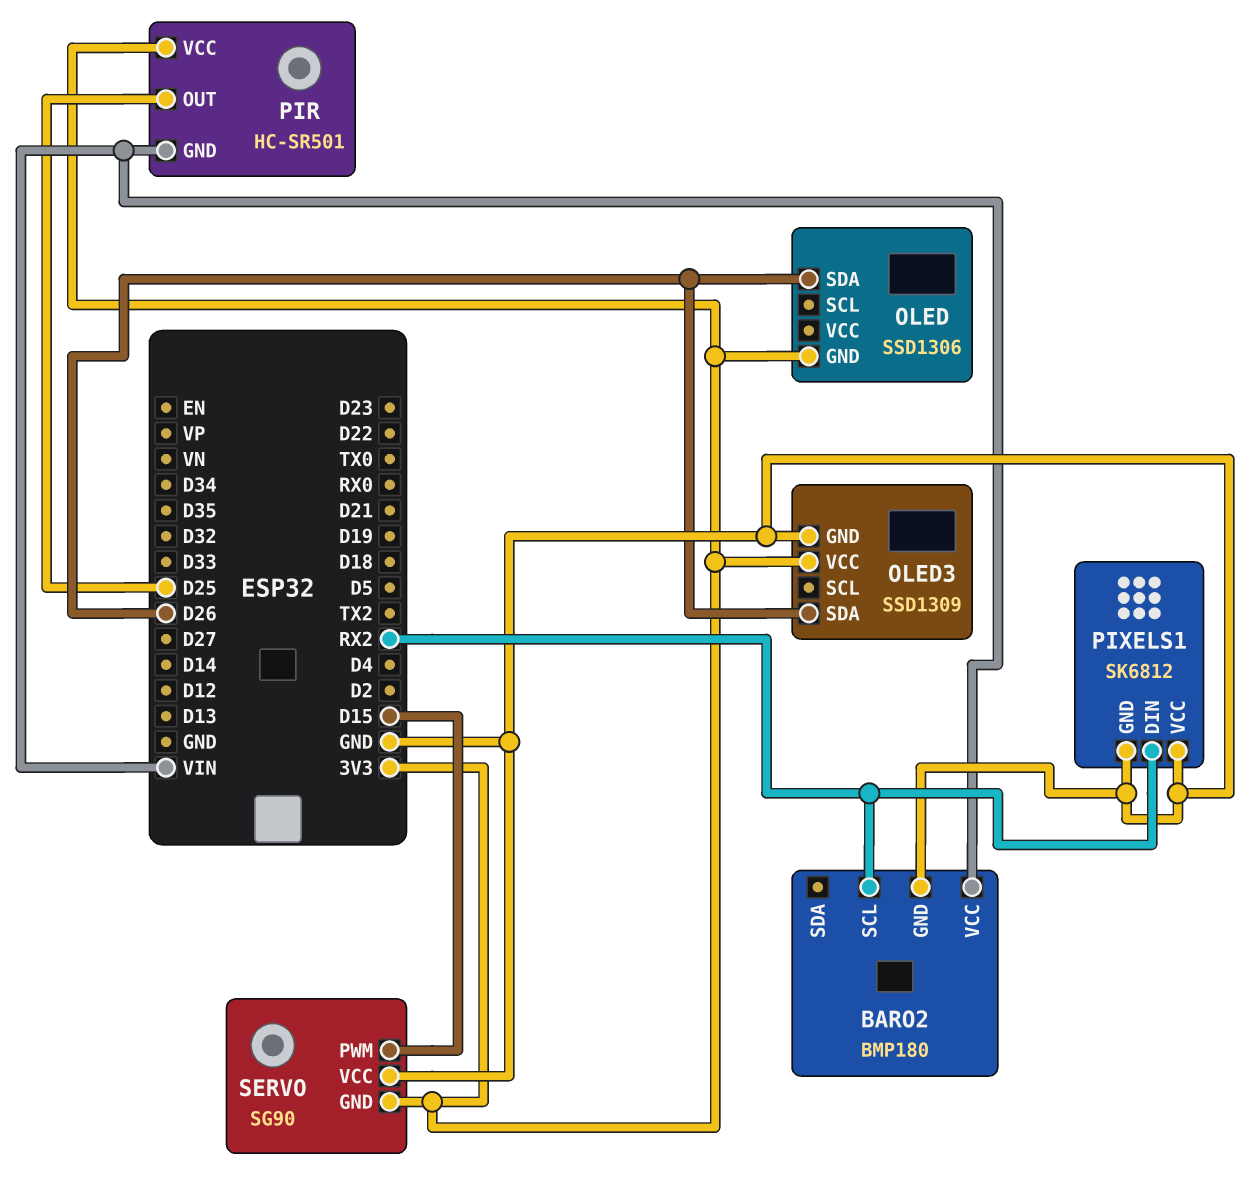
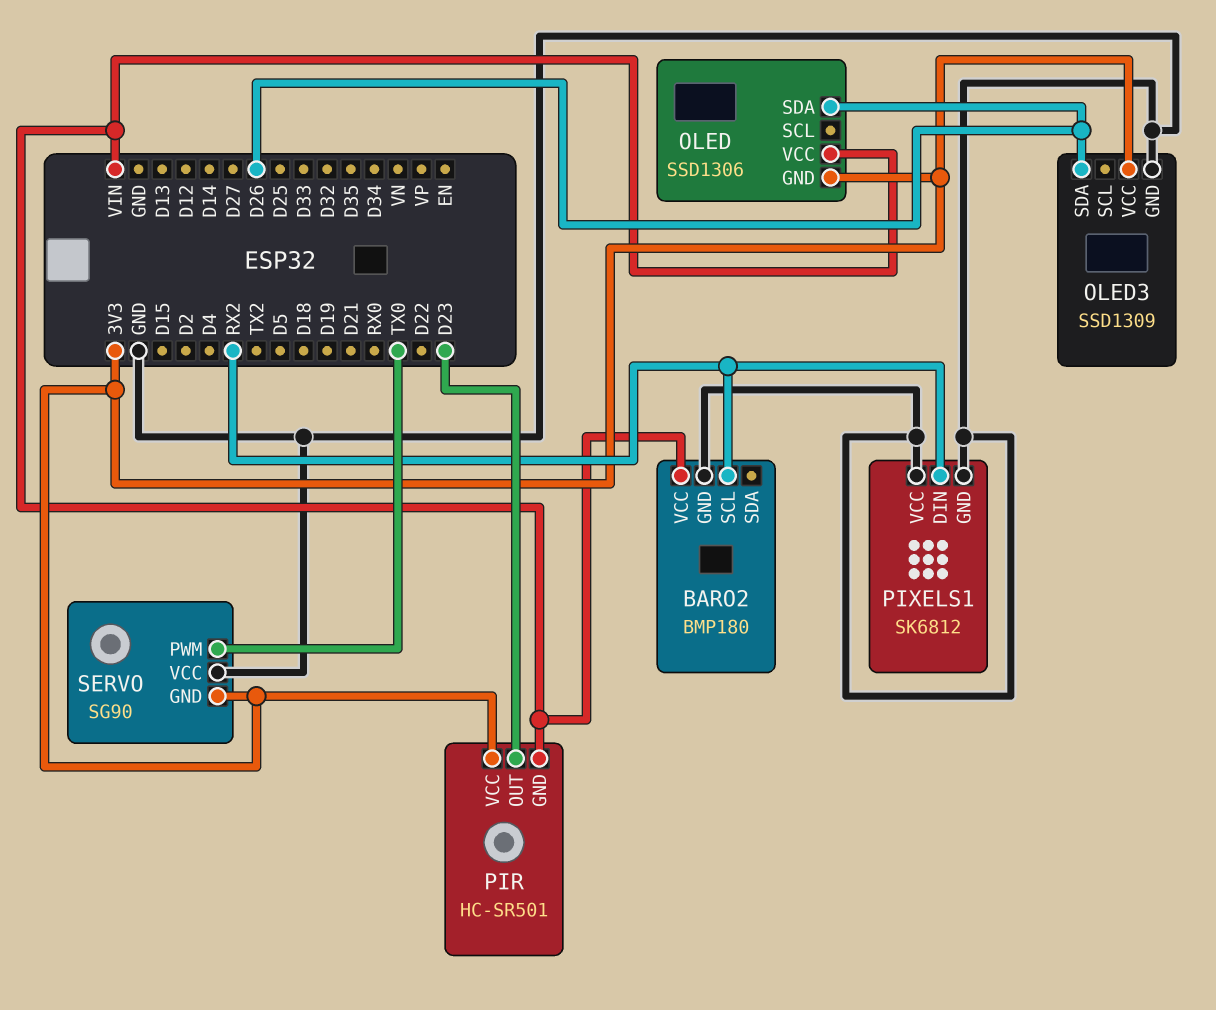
OLED pin VCC: none -> VIN
PIR pin OUT: D25 -> D23
SERVO pin PWM: D15 -> TX0

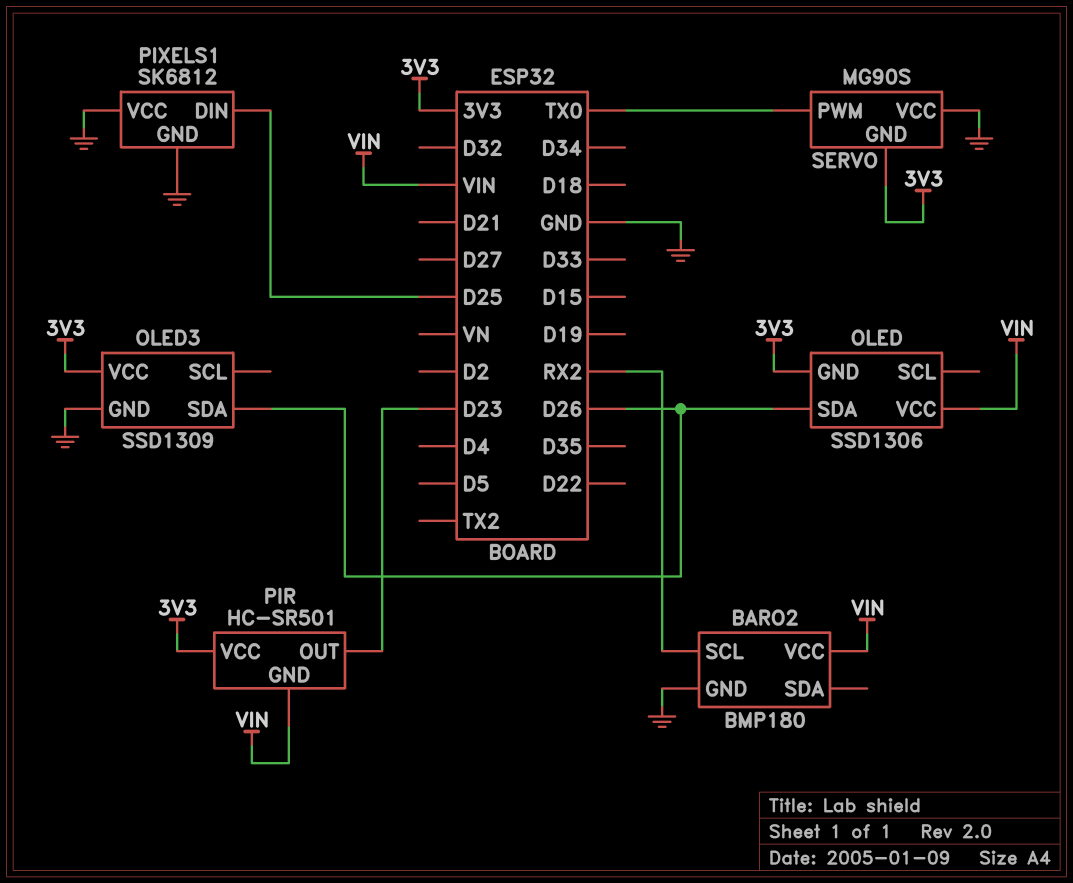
PIXELS1 pin DIN: RX2 -> D25
SERVO: SG90 -> MG90S

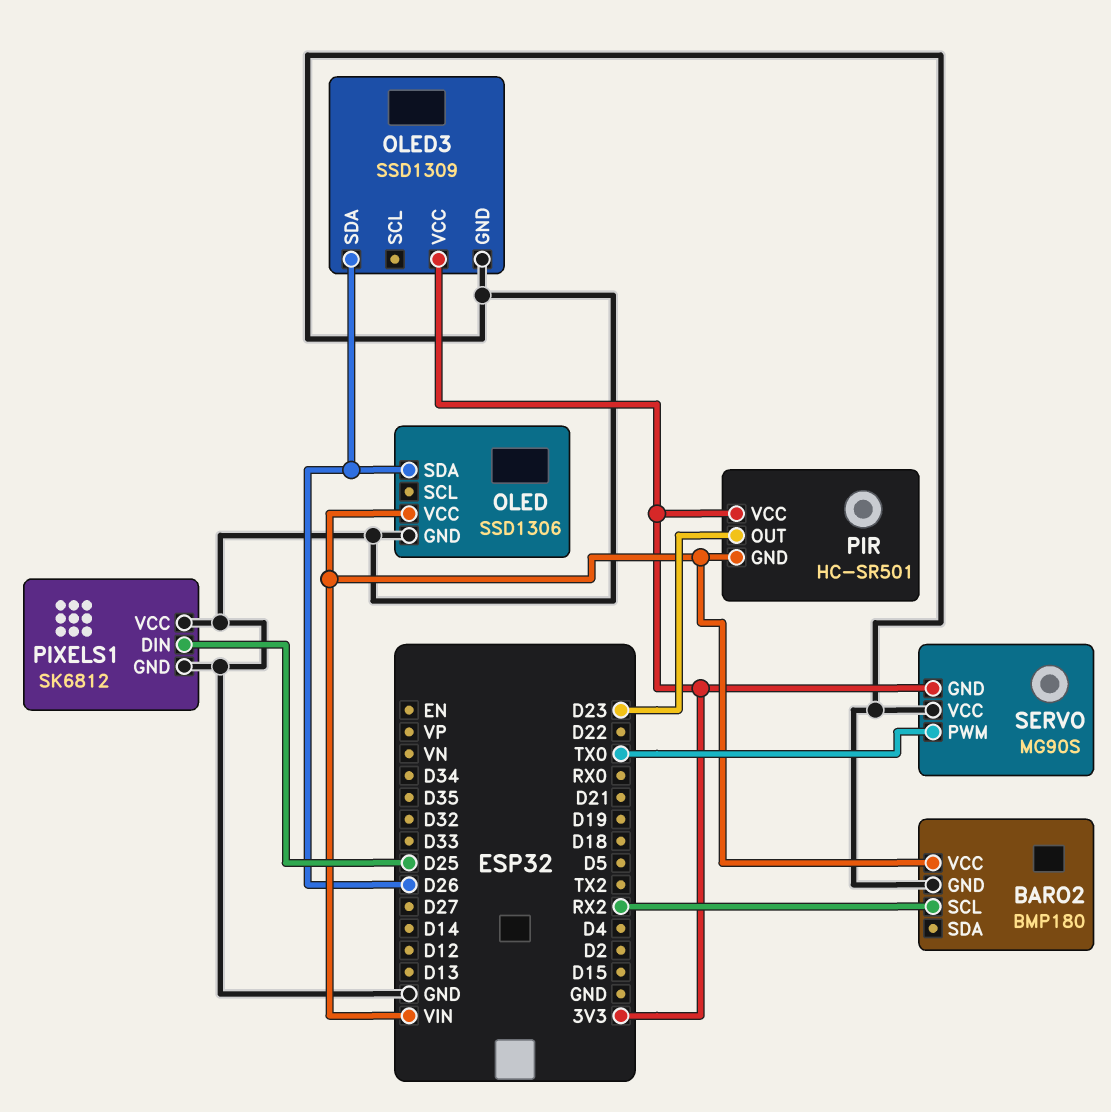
OLED pin GND: 3V3 -> GND

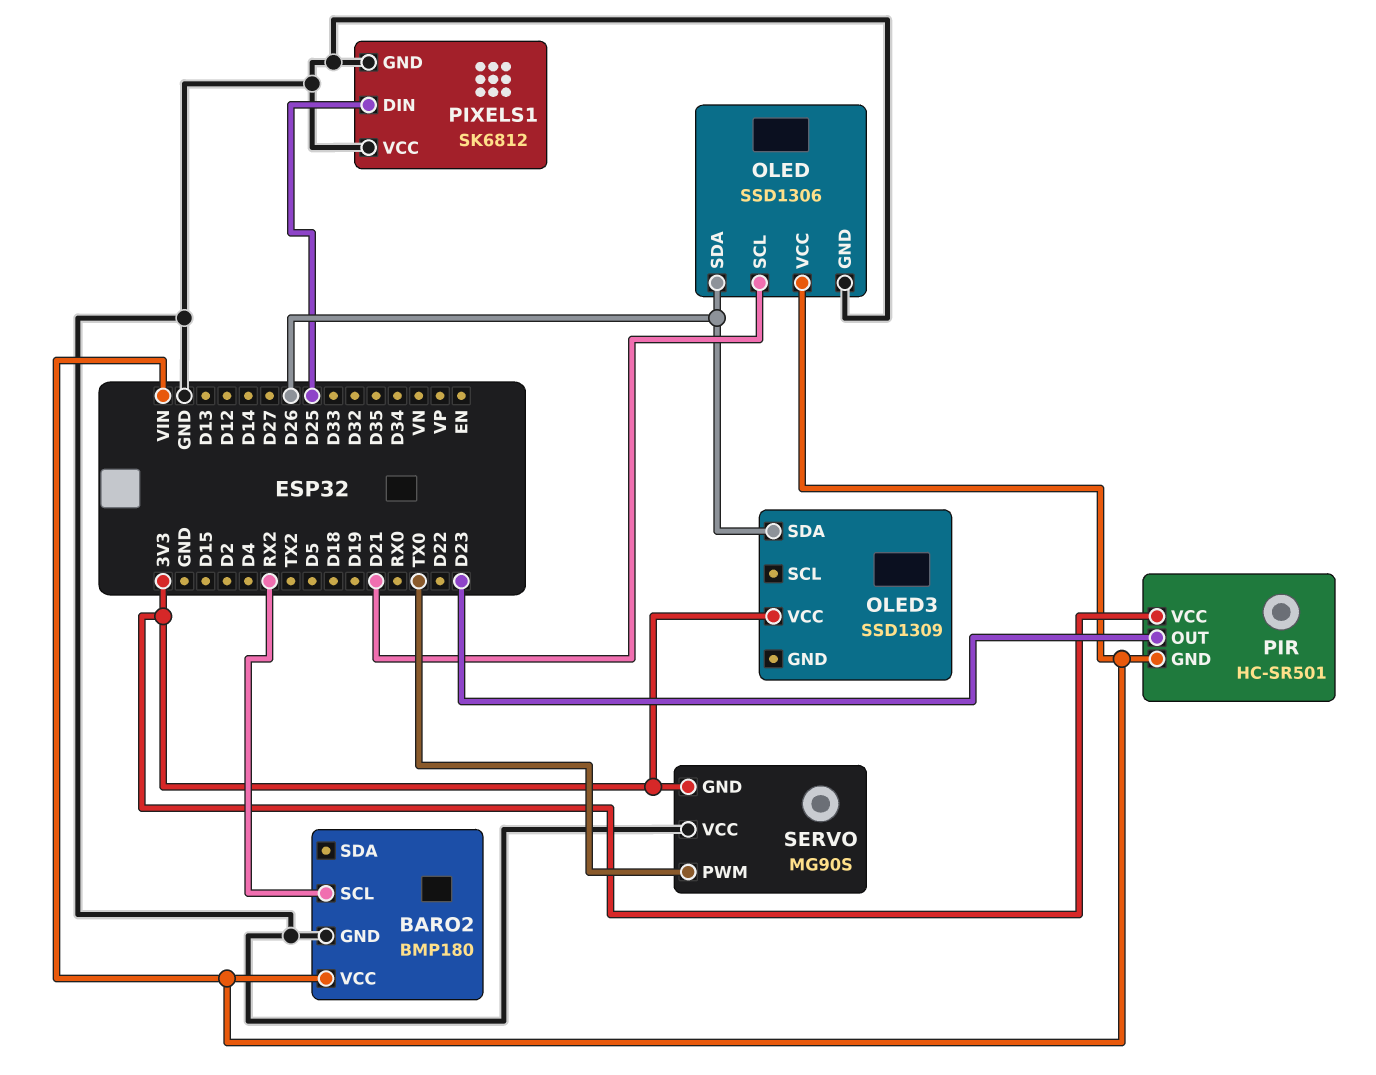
OLED pin SCL: none -> D21
OLED3 pin GND: GND -> none

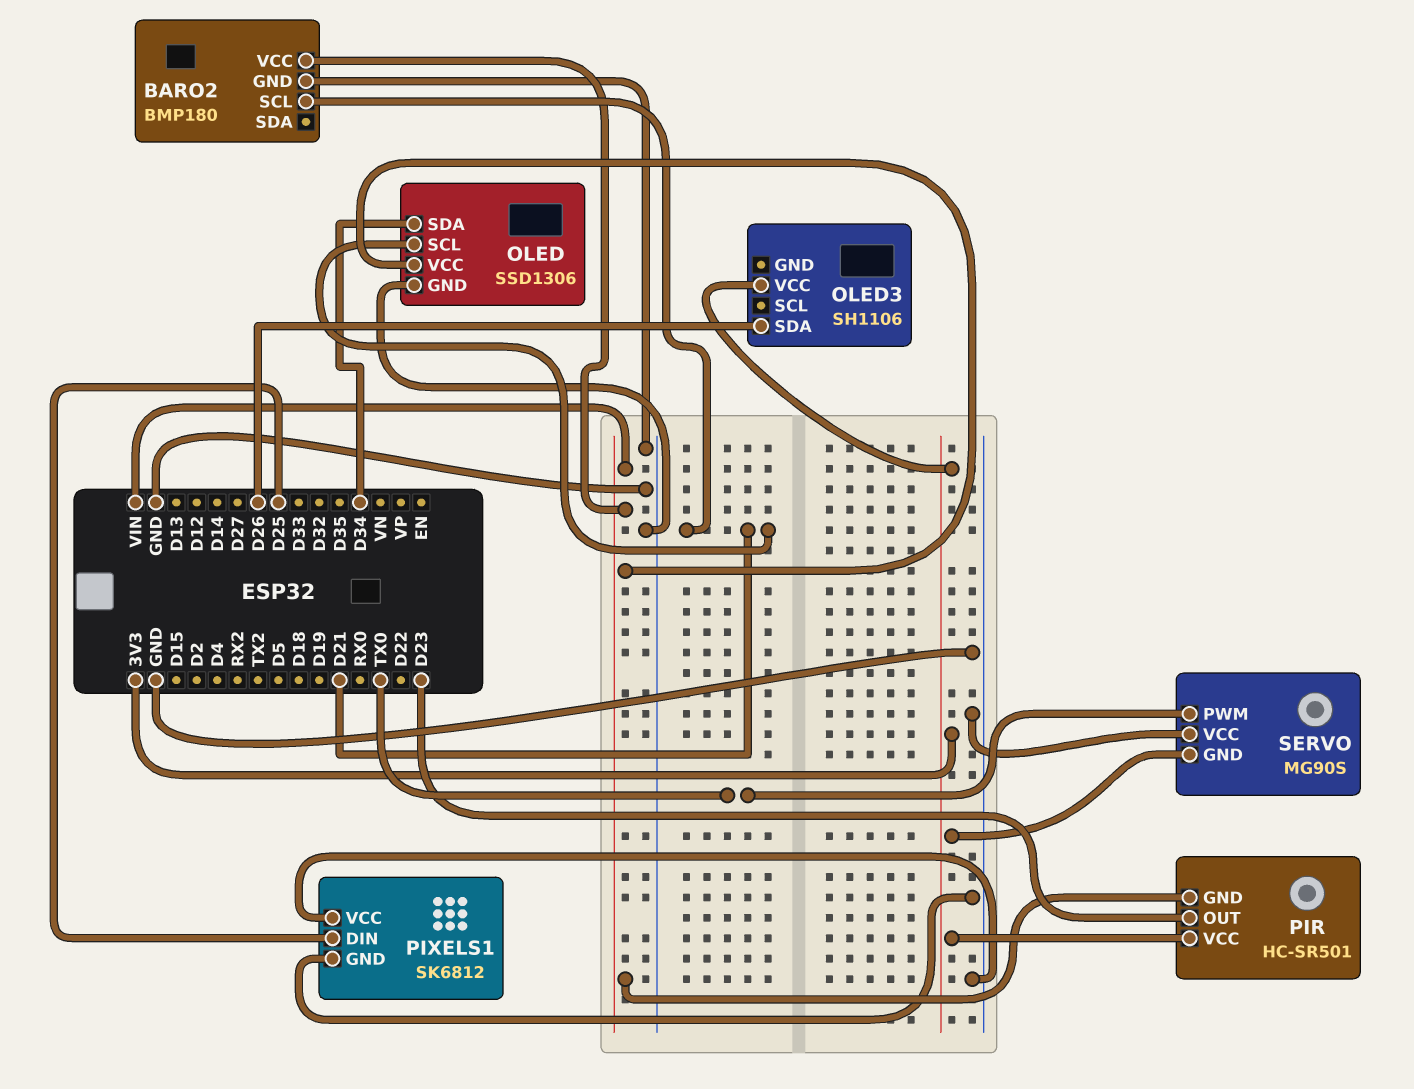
BARO2 pin SCL: RX2 -> D21
OLED pin SDA: D26 -> D34
OLED3: SSD1309 -> SH1106

